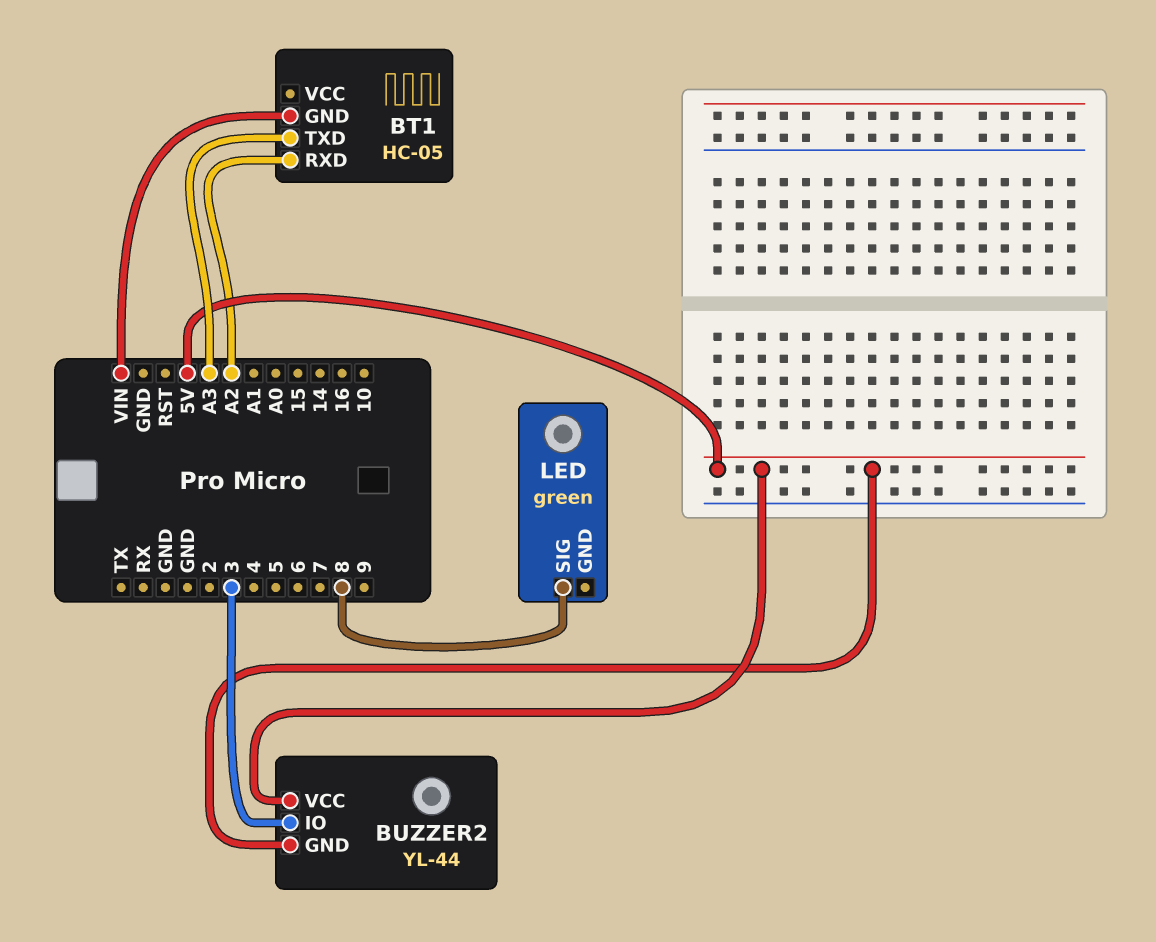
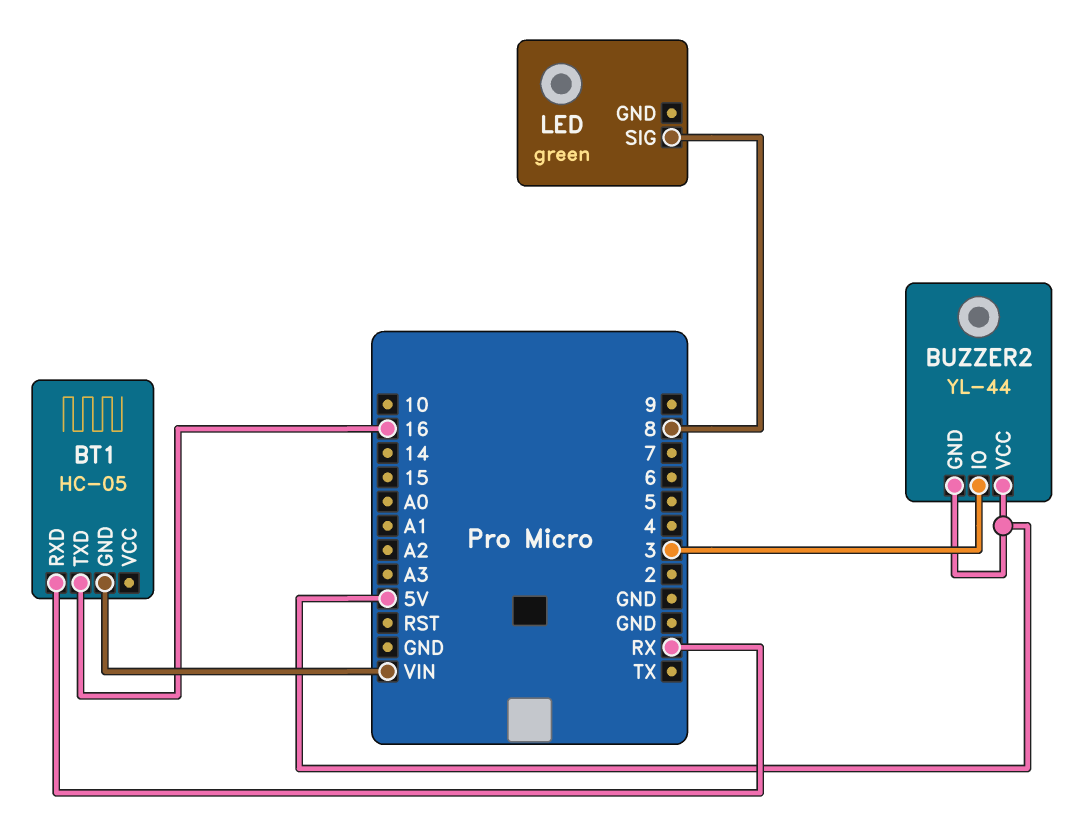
BT1 pin RXD: A2 -> RX
BT1 pin TXD: A3 -> 16

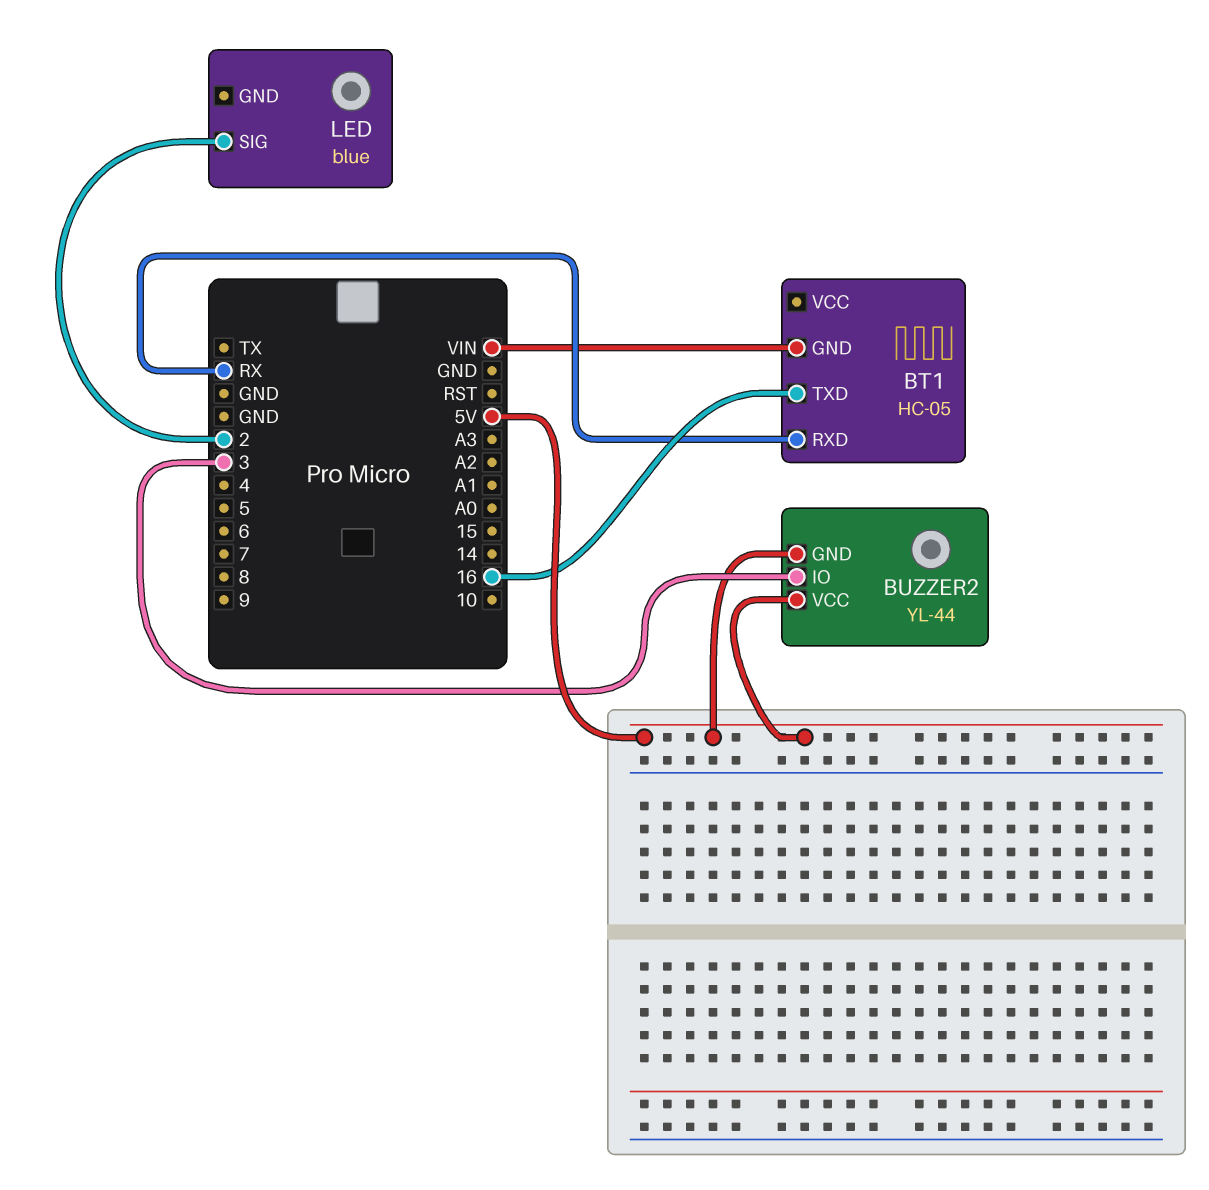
LED: green -> blue
LED pin SIG: 8 -> 2

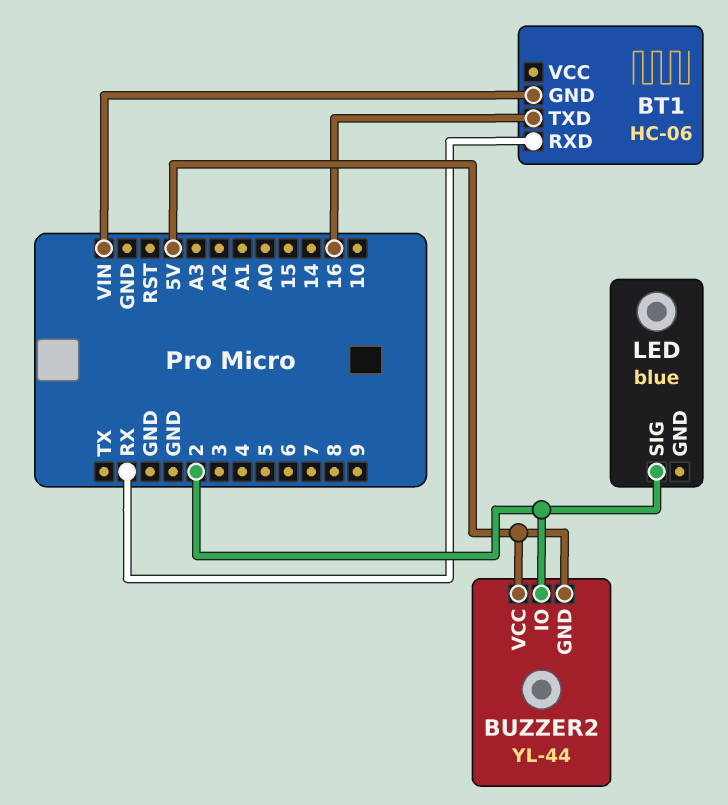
BT1: HC-05 -> HC-06
BUZZER2 pin IO: 3 -> 2

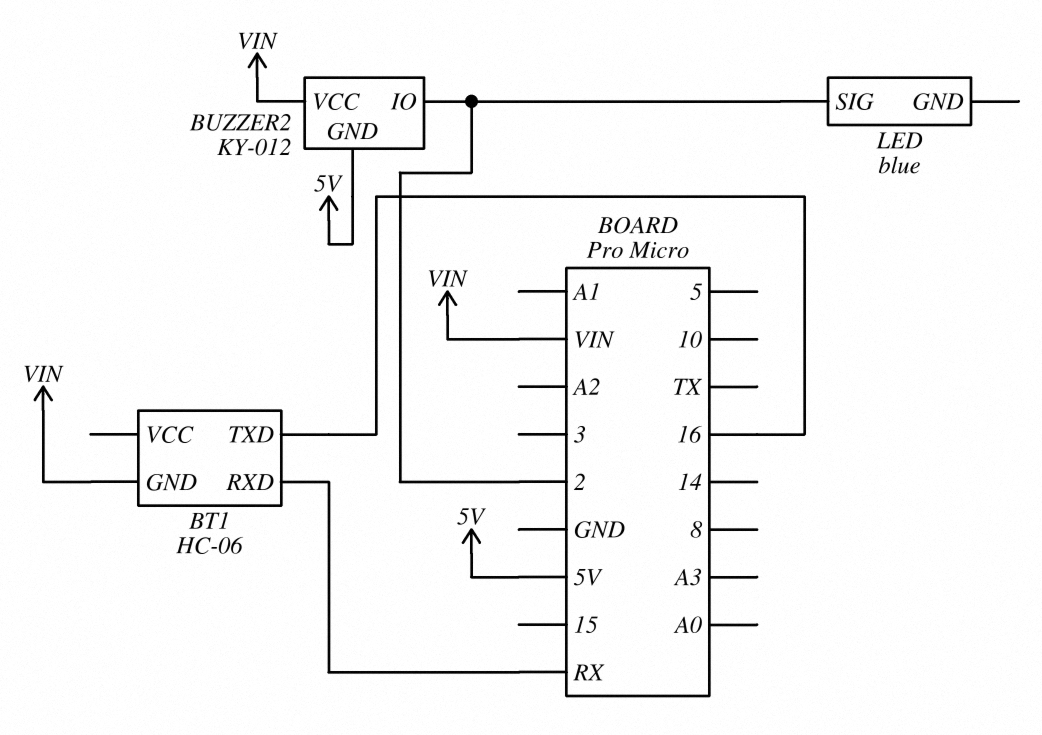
BUZZER2: YL-44 -> KY-012
BUZZER2 pin VCC: 5V -> VIN

